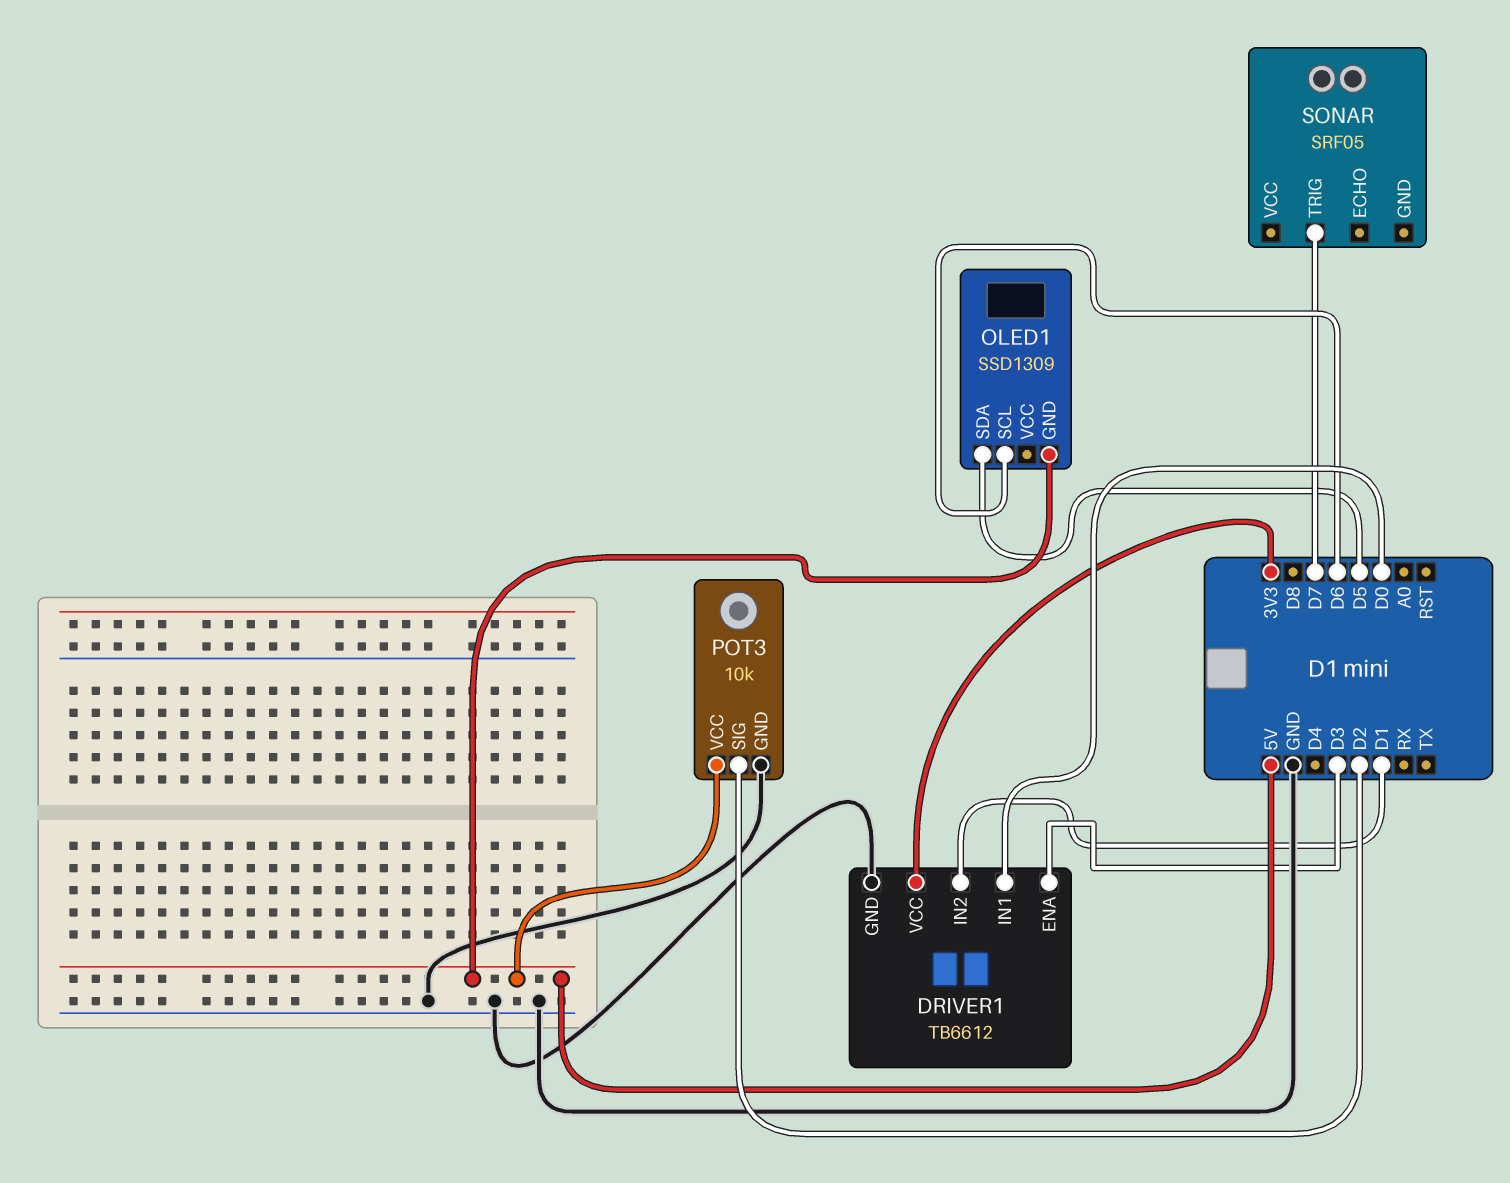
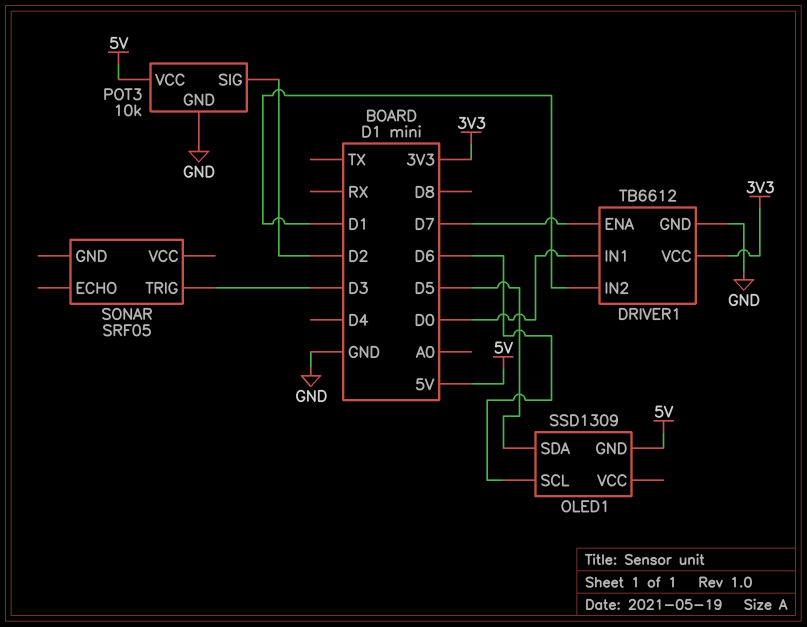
DRIVER1 pin ENA: D3 -> D7
SONAR pin TRIG: D7 -> D3

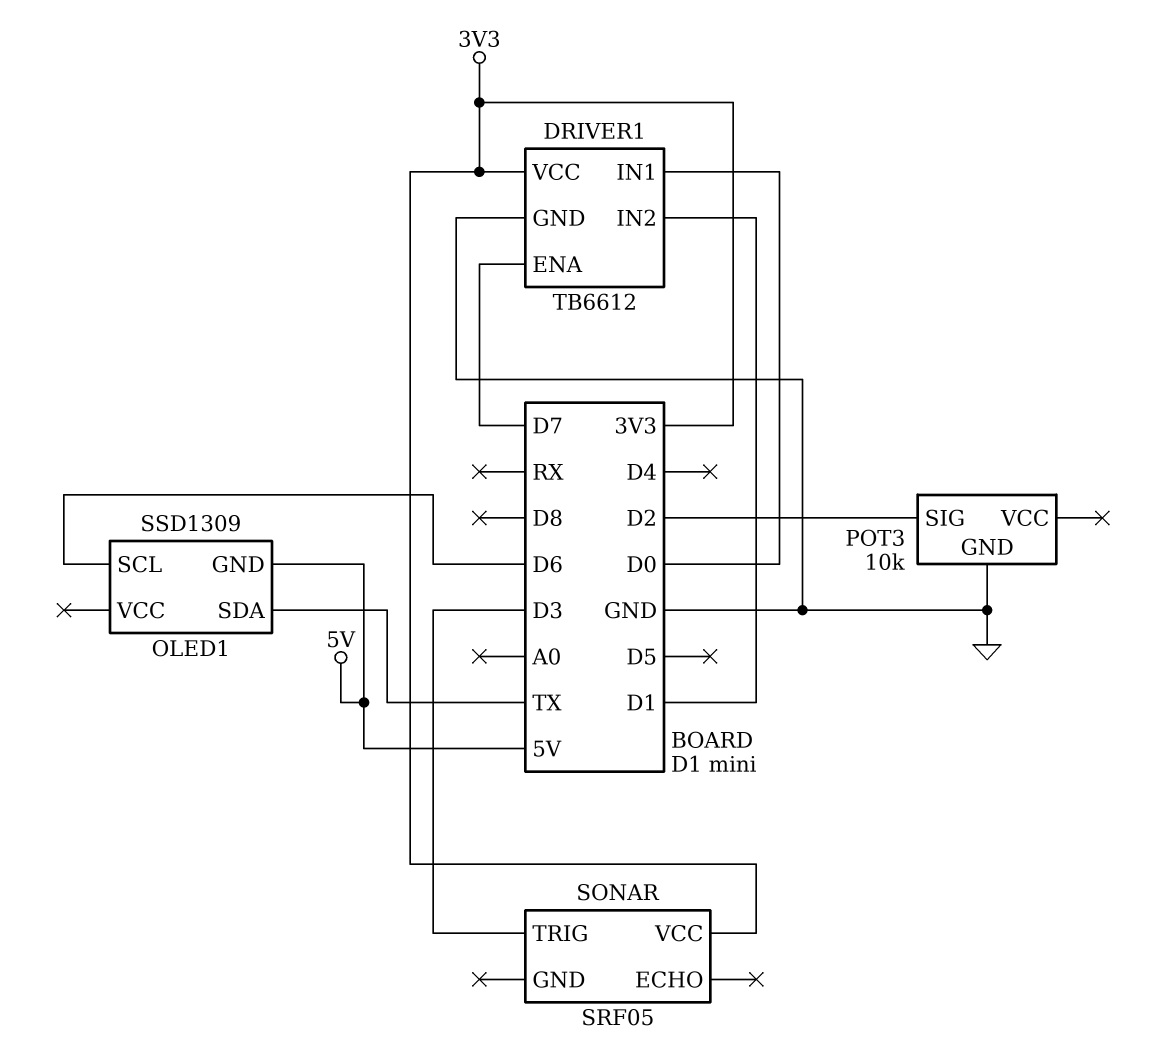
OLED1 pin SDA: D5 -> TX
POT3 pin VCC: 5V -> none
SONAR pin VCC: none -> 3V3

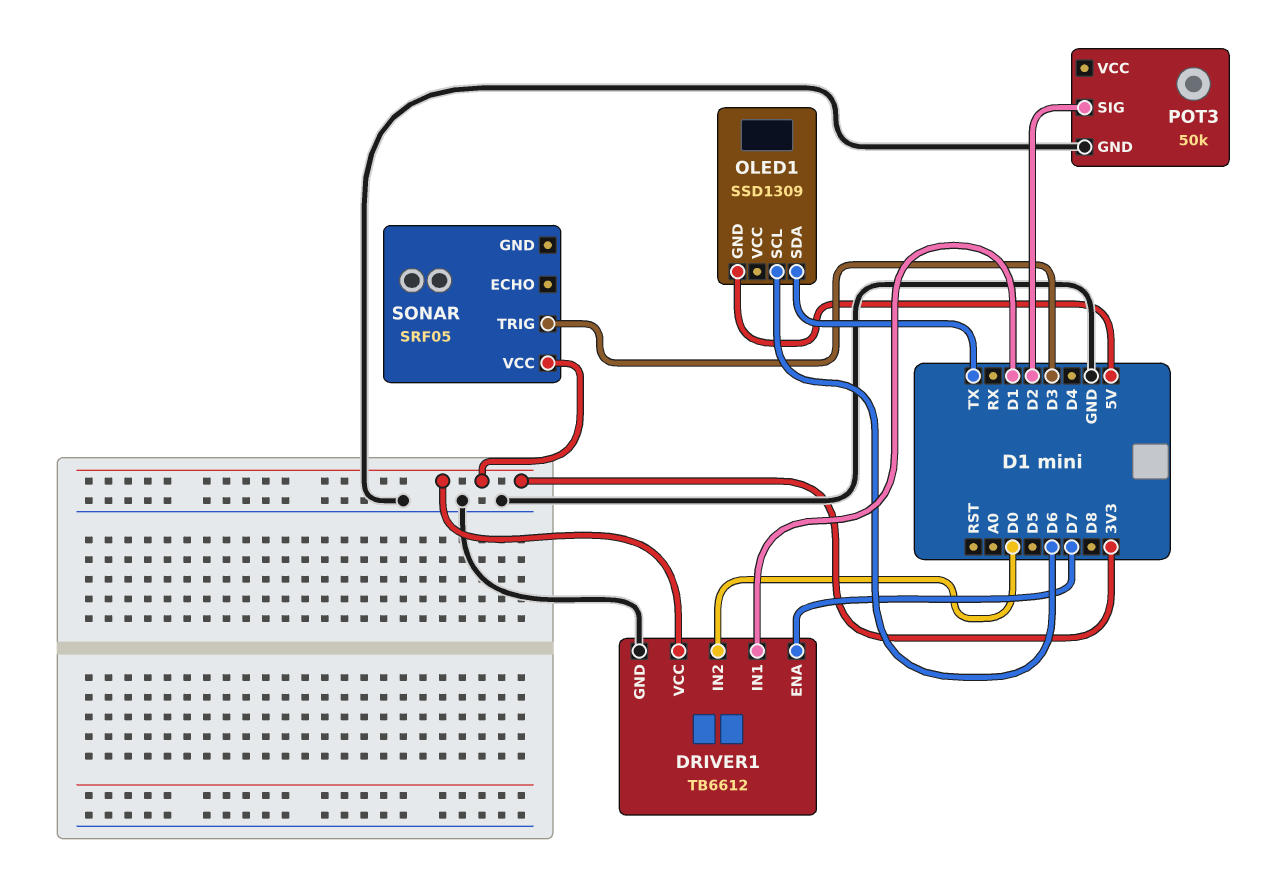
DRIVER1 pin IN1: D0 -> D1
DRIVER1 pin IN2: D1 -> D0
POT3: 10k -> 50k

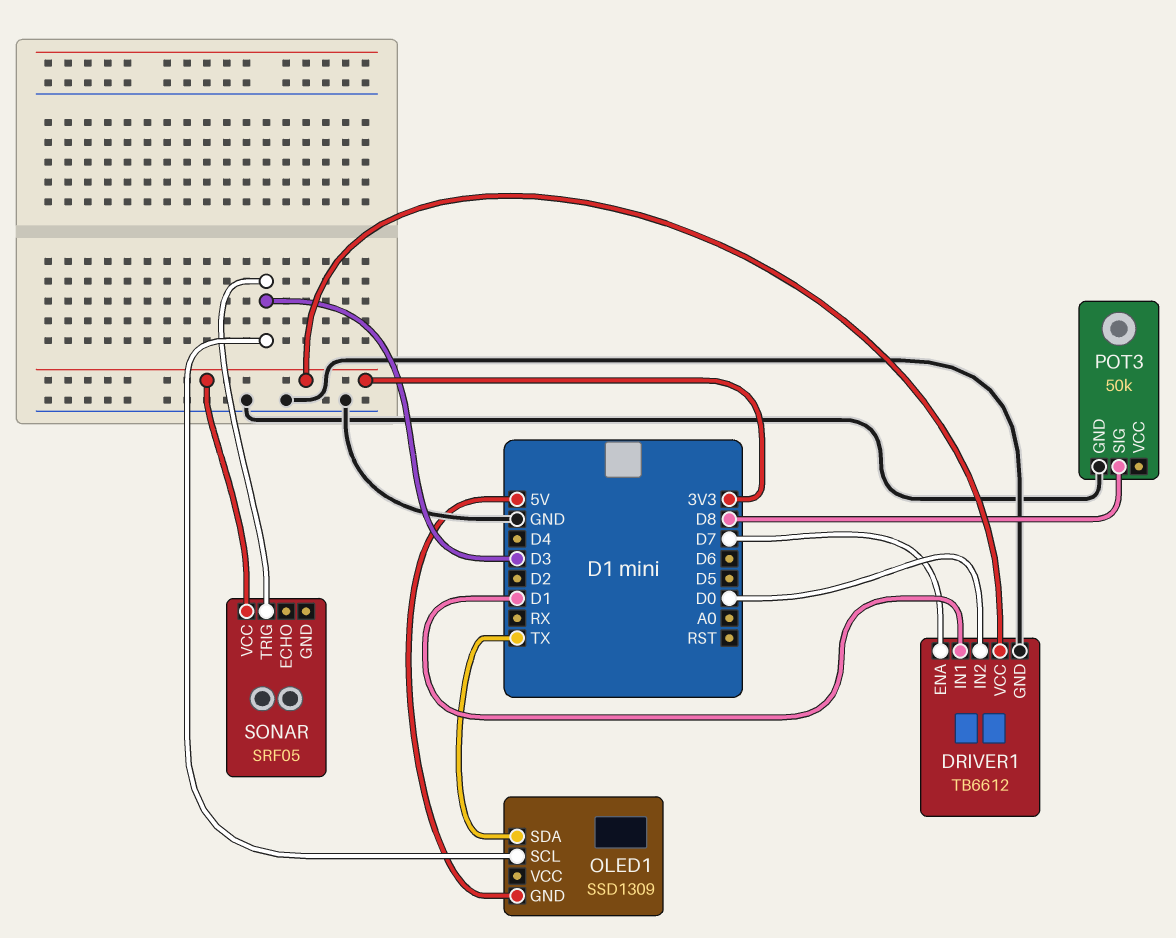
OLED1 pin SCL: D6 -> D3
POT3 pin SIG: D2 -> D8

